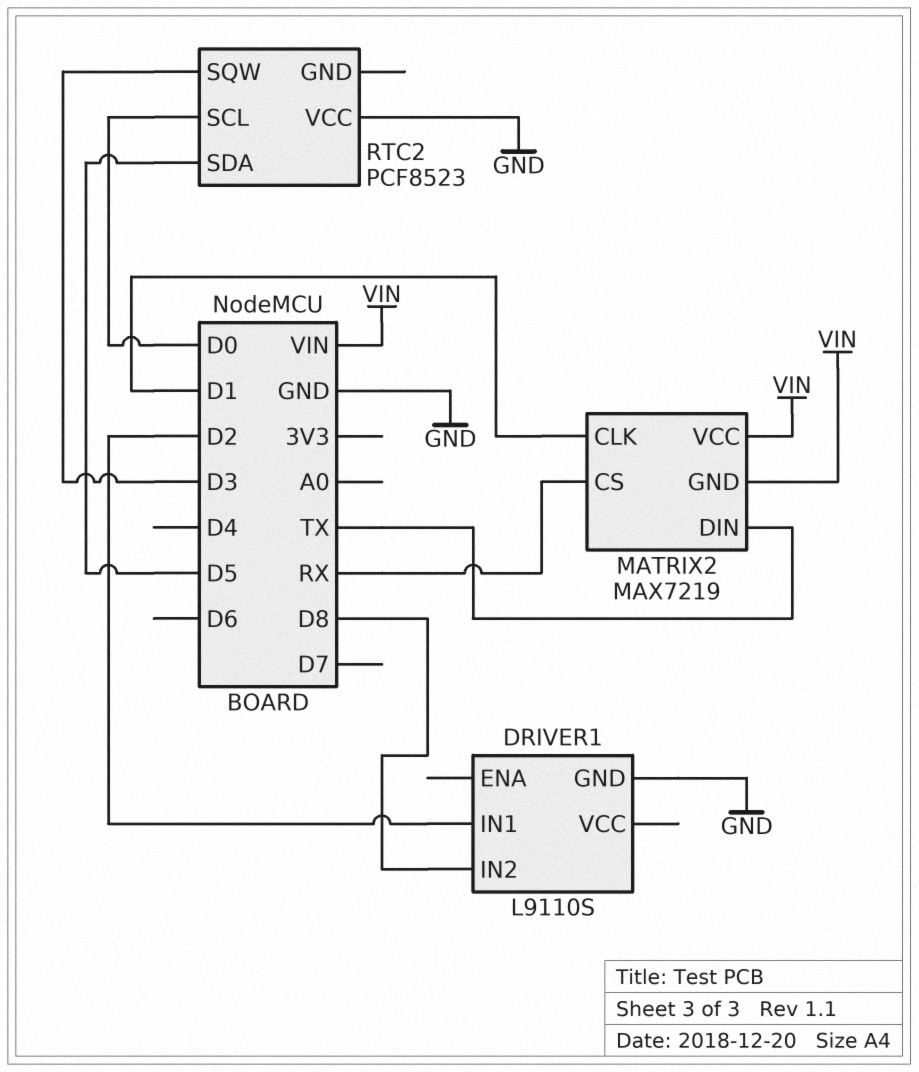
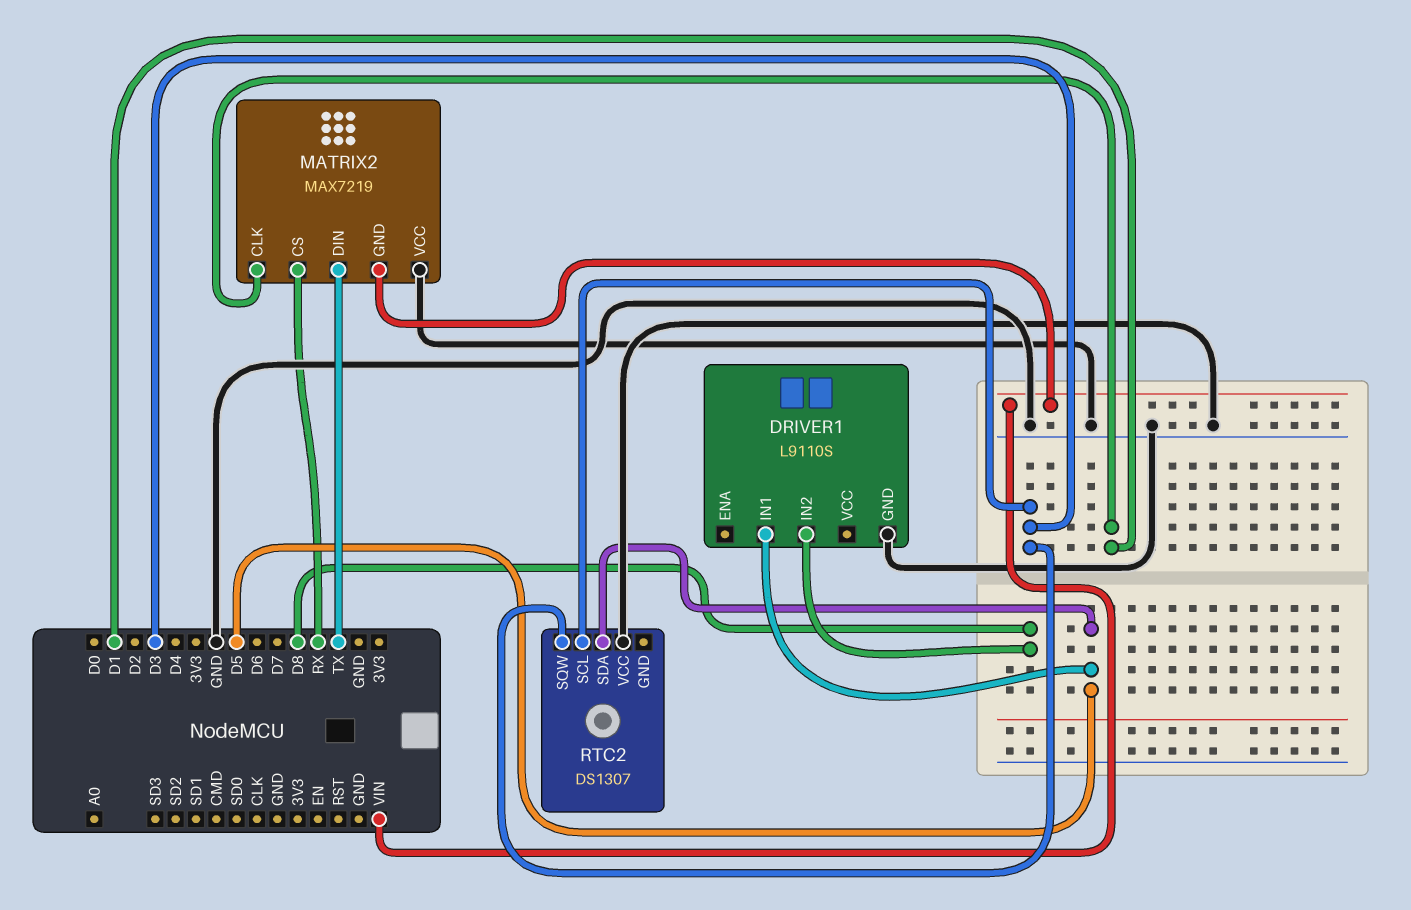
DRIVER1 pin IN1: D2 -> D5
MATRIX2 pin VCC: VIN -> GND
RTC2: PCF8523 -> DS1307
RTC2 pin SCL: D0 -> D3

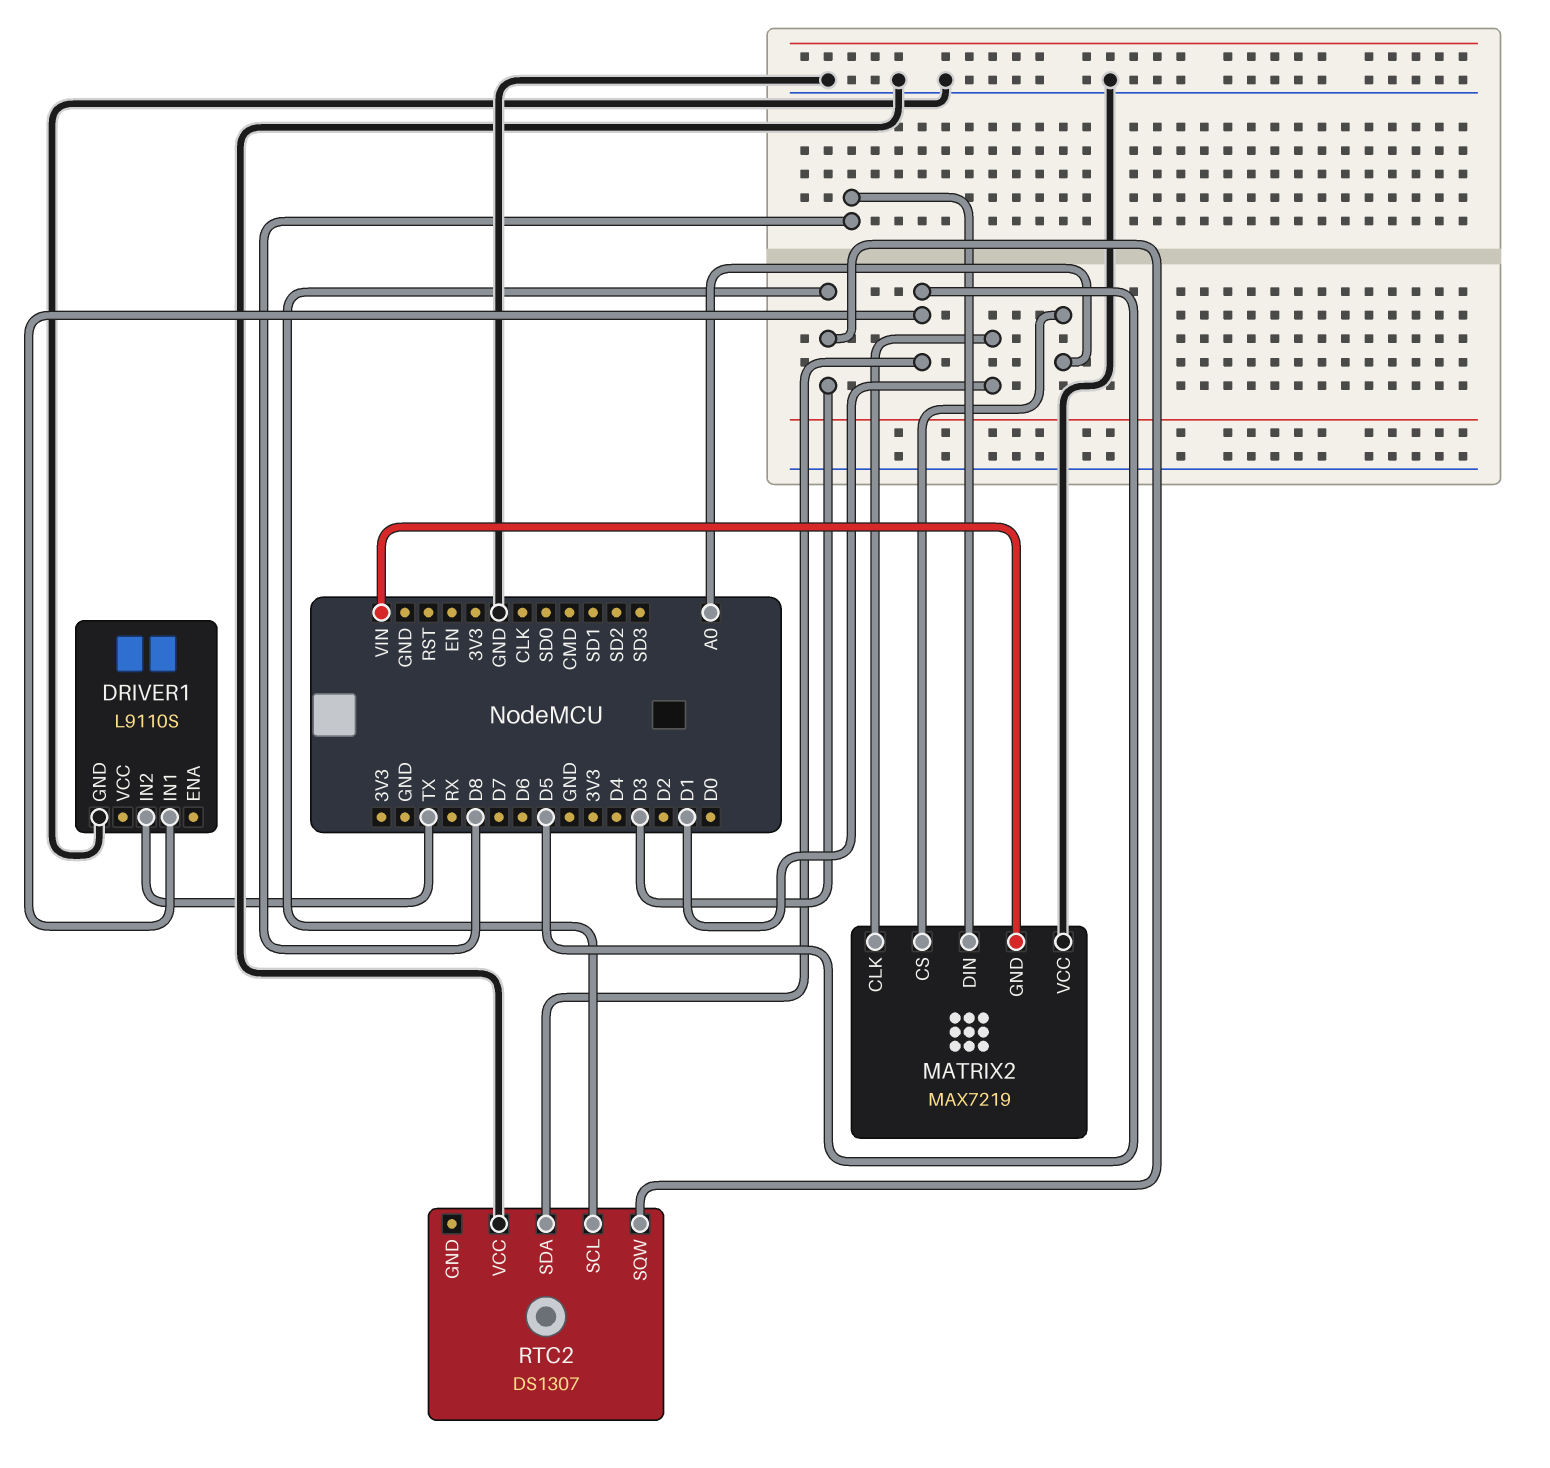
DRIVER1 pin IN2: D8 -> TX
MATRIX2 pin CS: RX -> A0
MATRIX2 pin DIN: TX -> D8

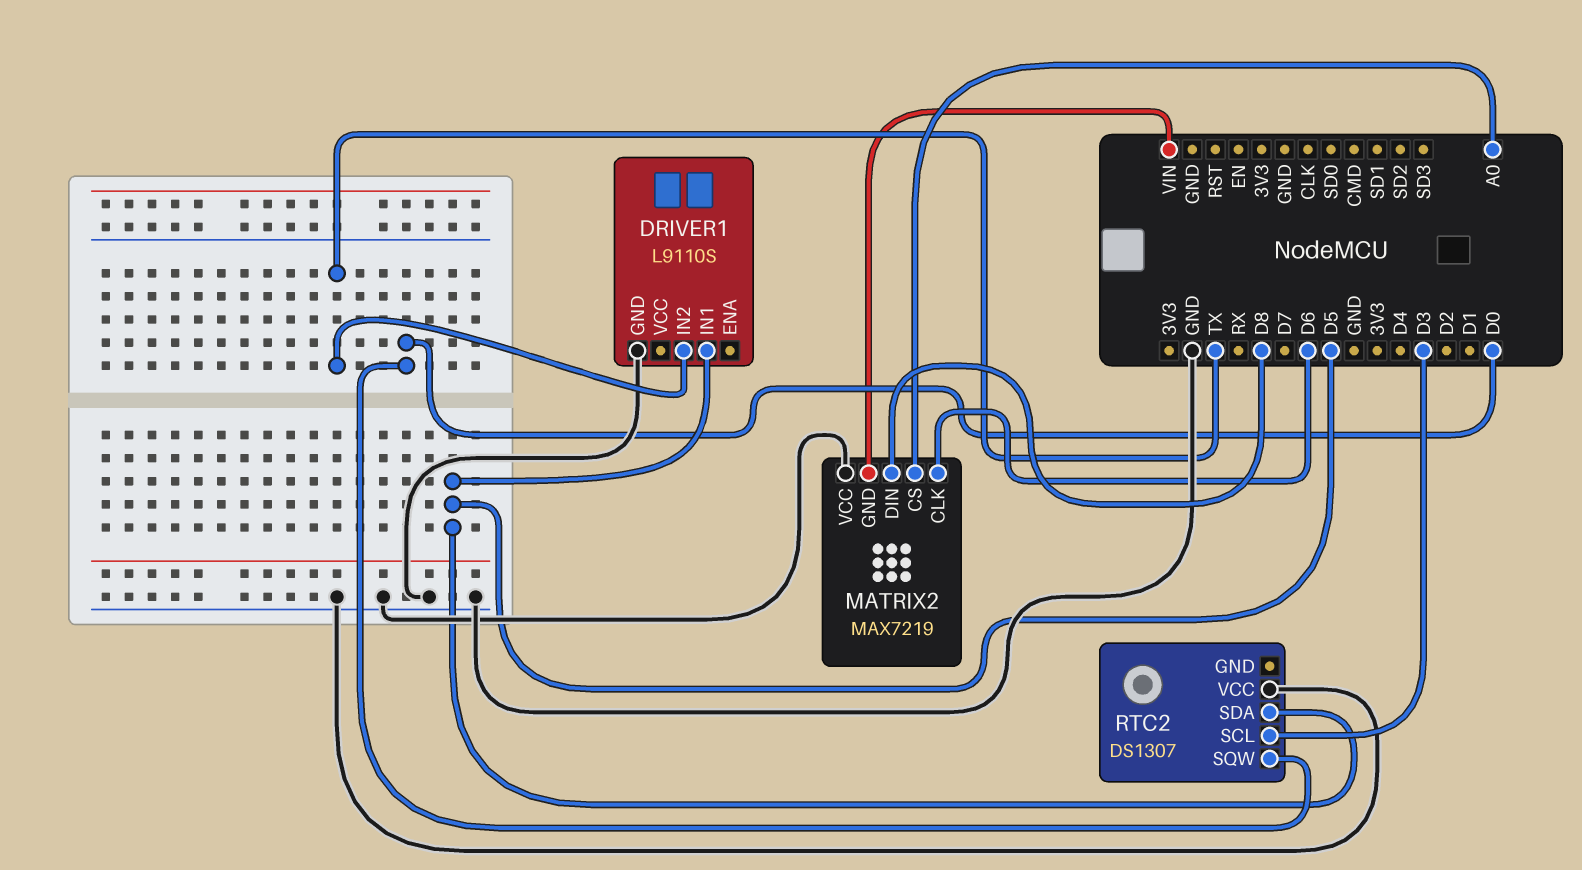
MATRIX2 pin CLK: D1 -> D6
RTC2 pin SQW: D3 -> D0

